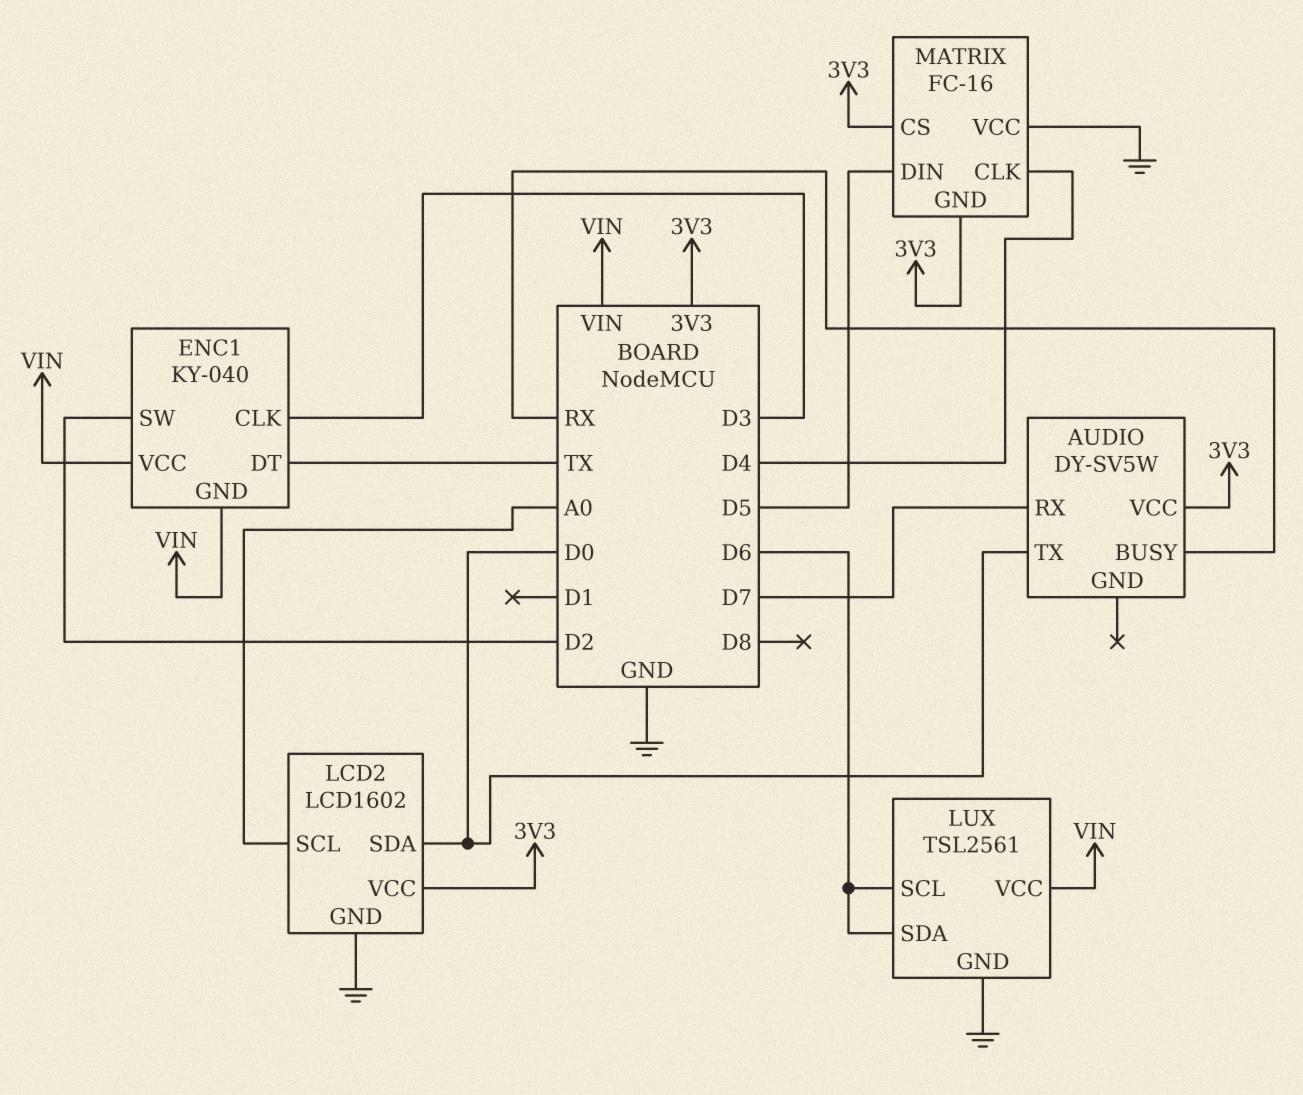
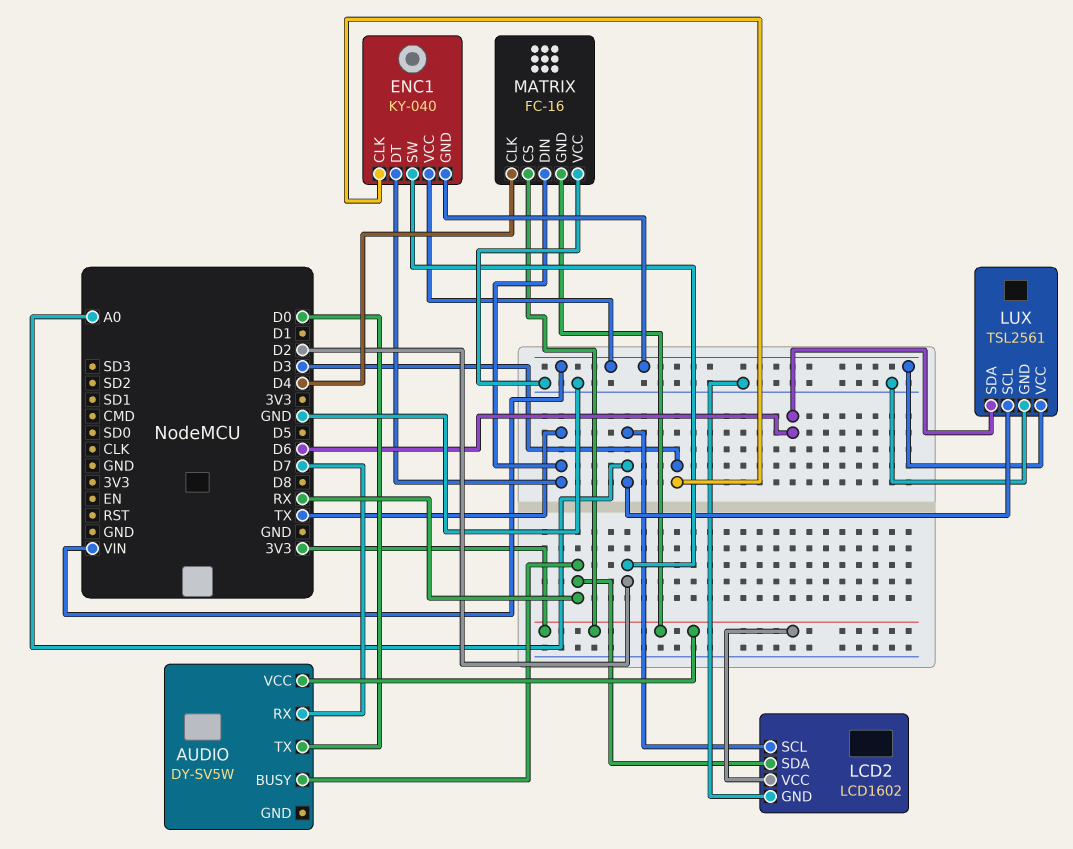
LCD2 pin SDA: D0 -> RX
LUX pin SCL: D6 -> A0
MATRIX pin DIN: D5 -> TX

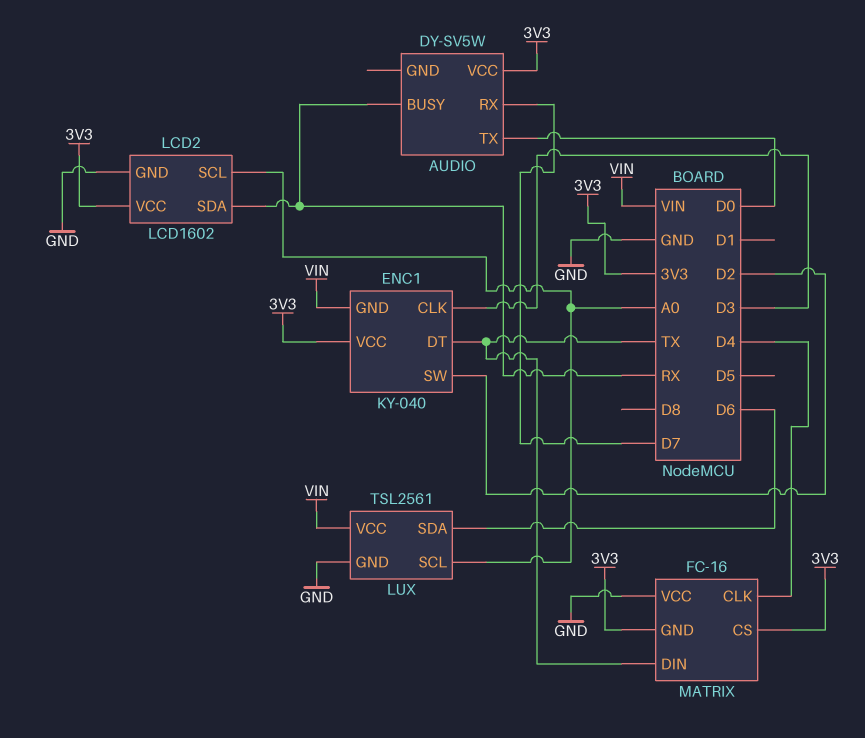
ENC1 pin VCC: VIN -> 3V3

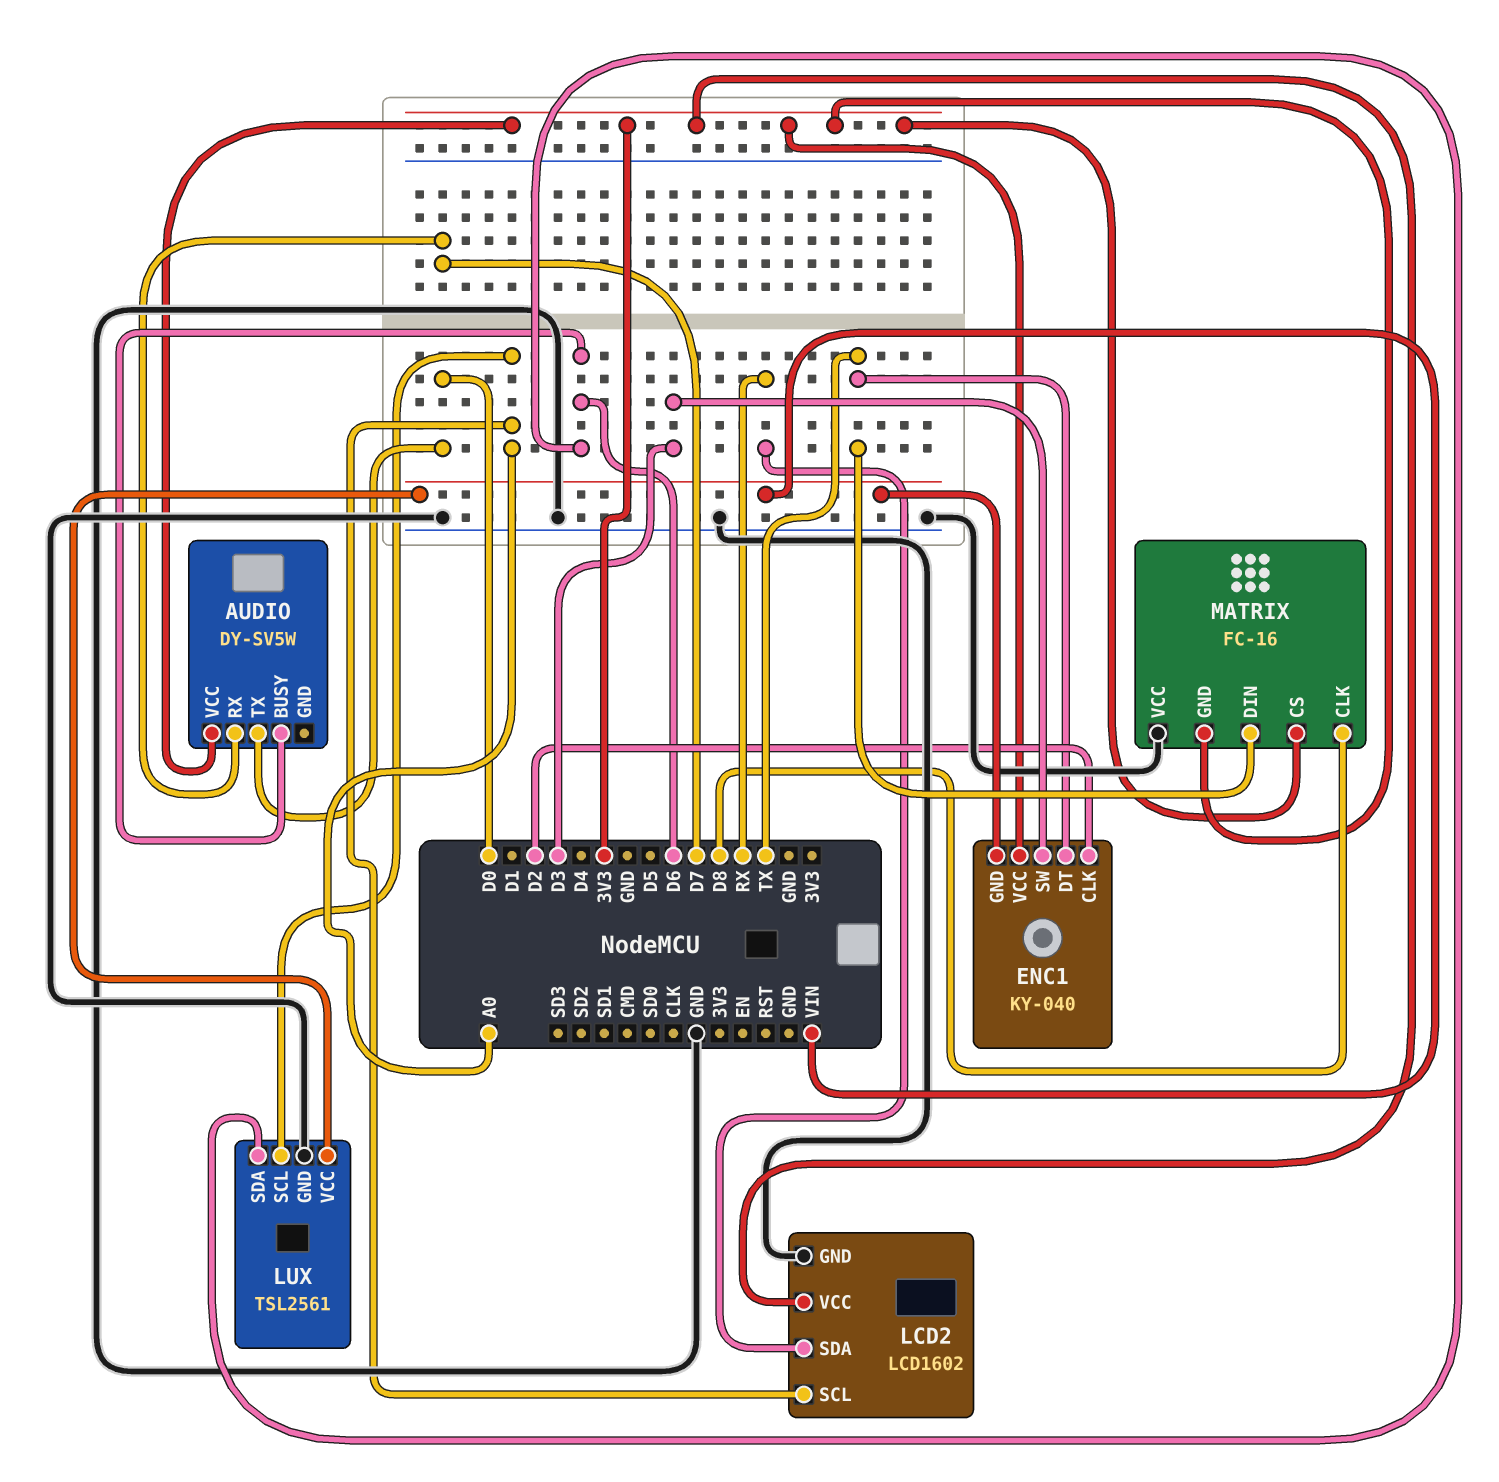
AUDIO pin BUSY: RX -> D6
ENC1 pin CLK: D3 -> D2
ENC1 pin SW: D2 -> D3
MATRIX pin CLK: D4 -> D8

